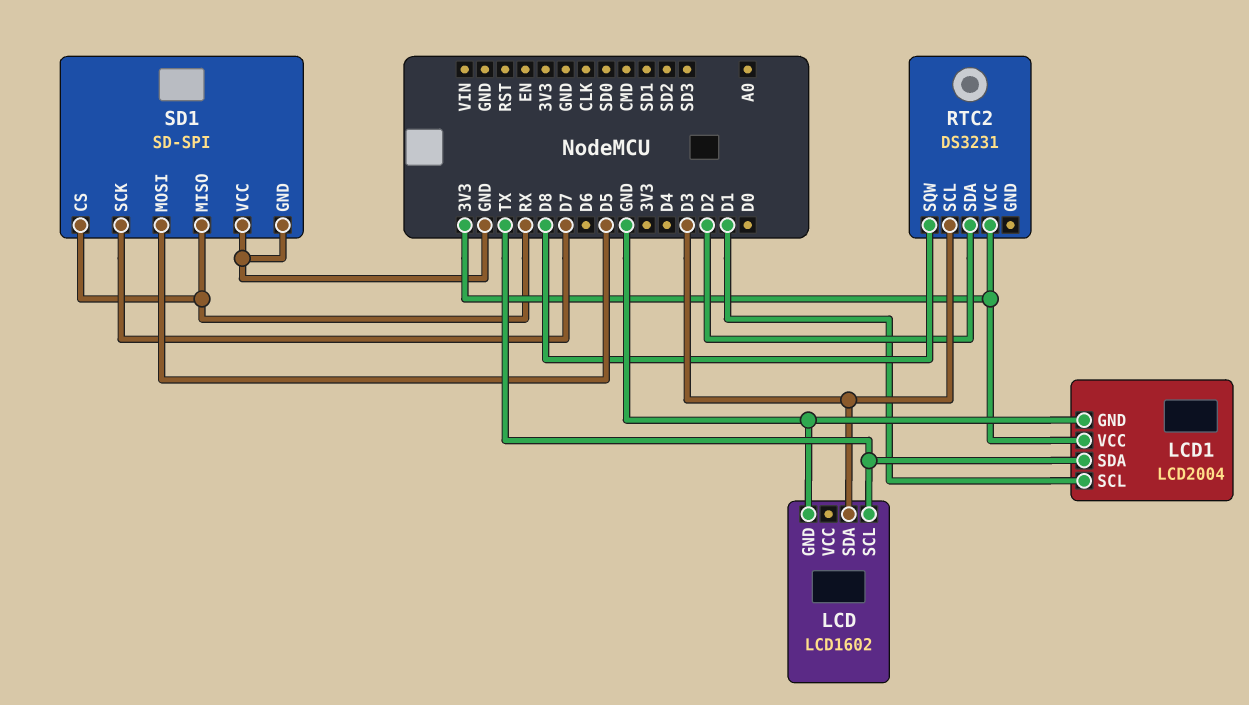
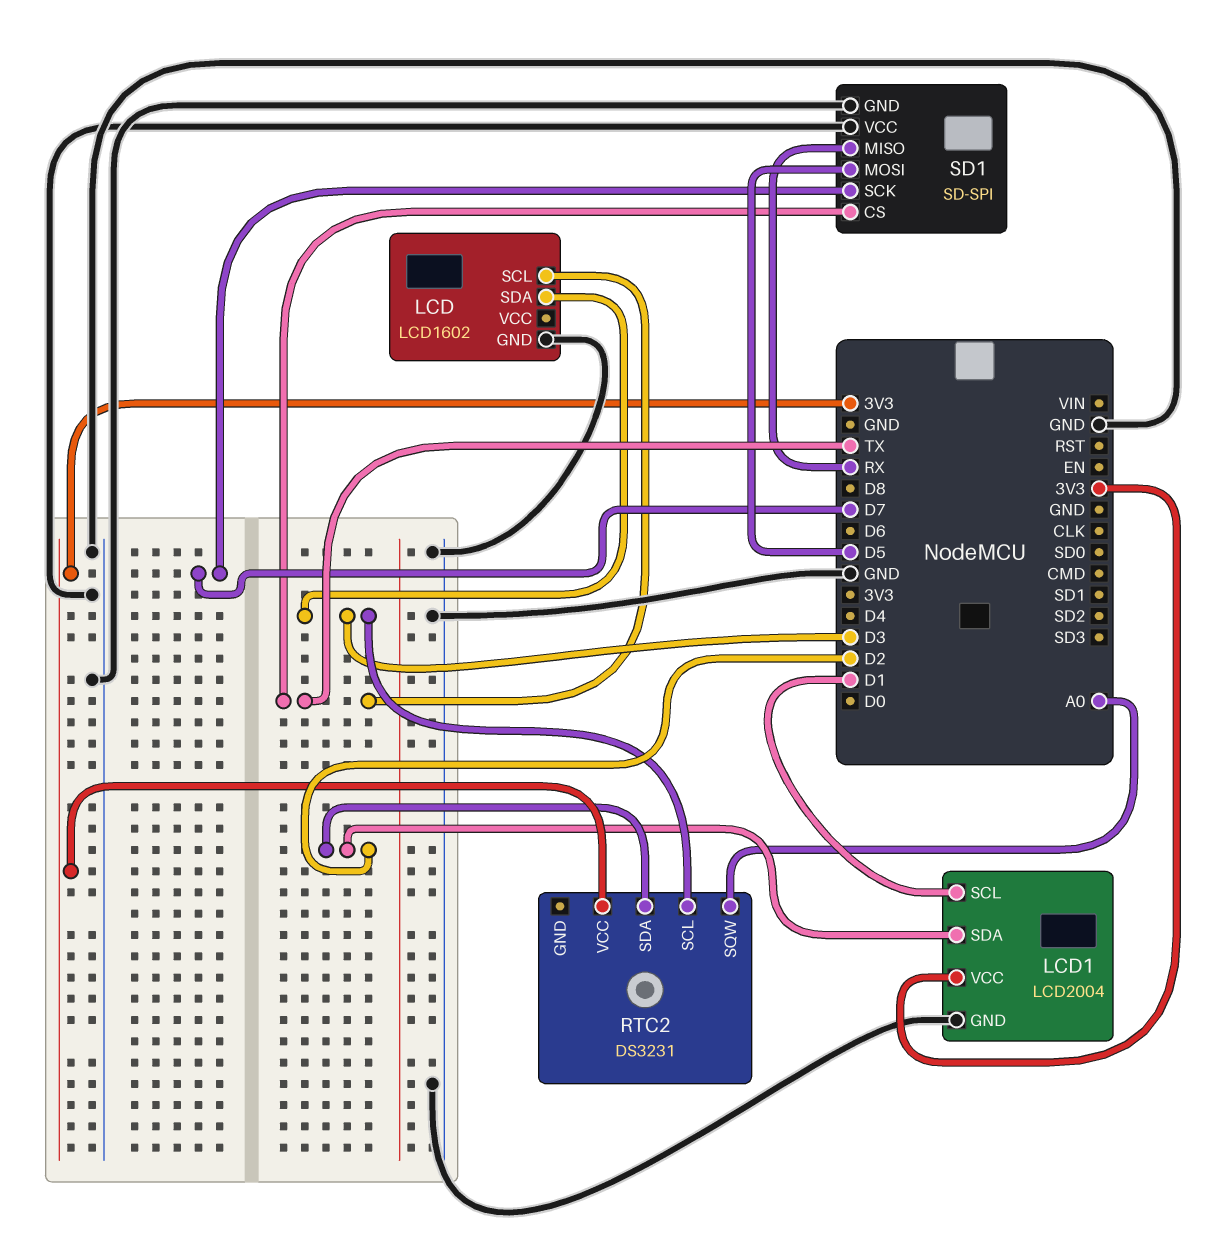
LCD1 pin SDA: TX -> D2
RTC2 pin SQW: D8 -> A0
SD1 pin CS: RX -> TX

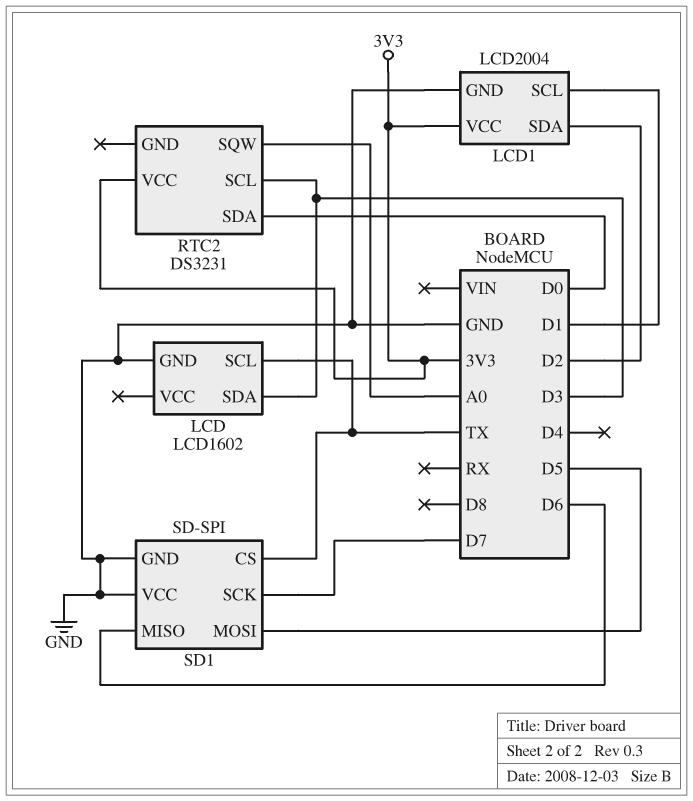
RTC2 pin SDA: D2 -> D0
SD1 pin MISO: RX -> D6

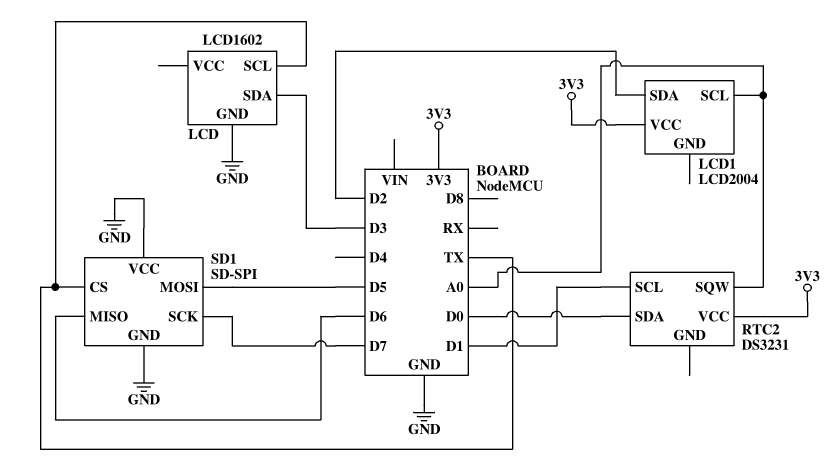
LCD1 pin GND: GND -> none
LCD1 pin SCL: D1 -> A0
RTC2 pin SCL: D3 -> D1

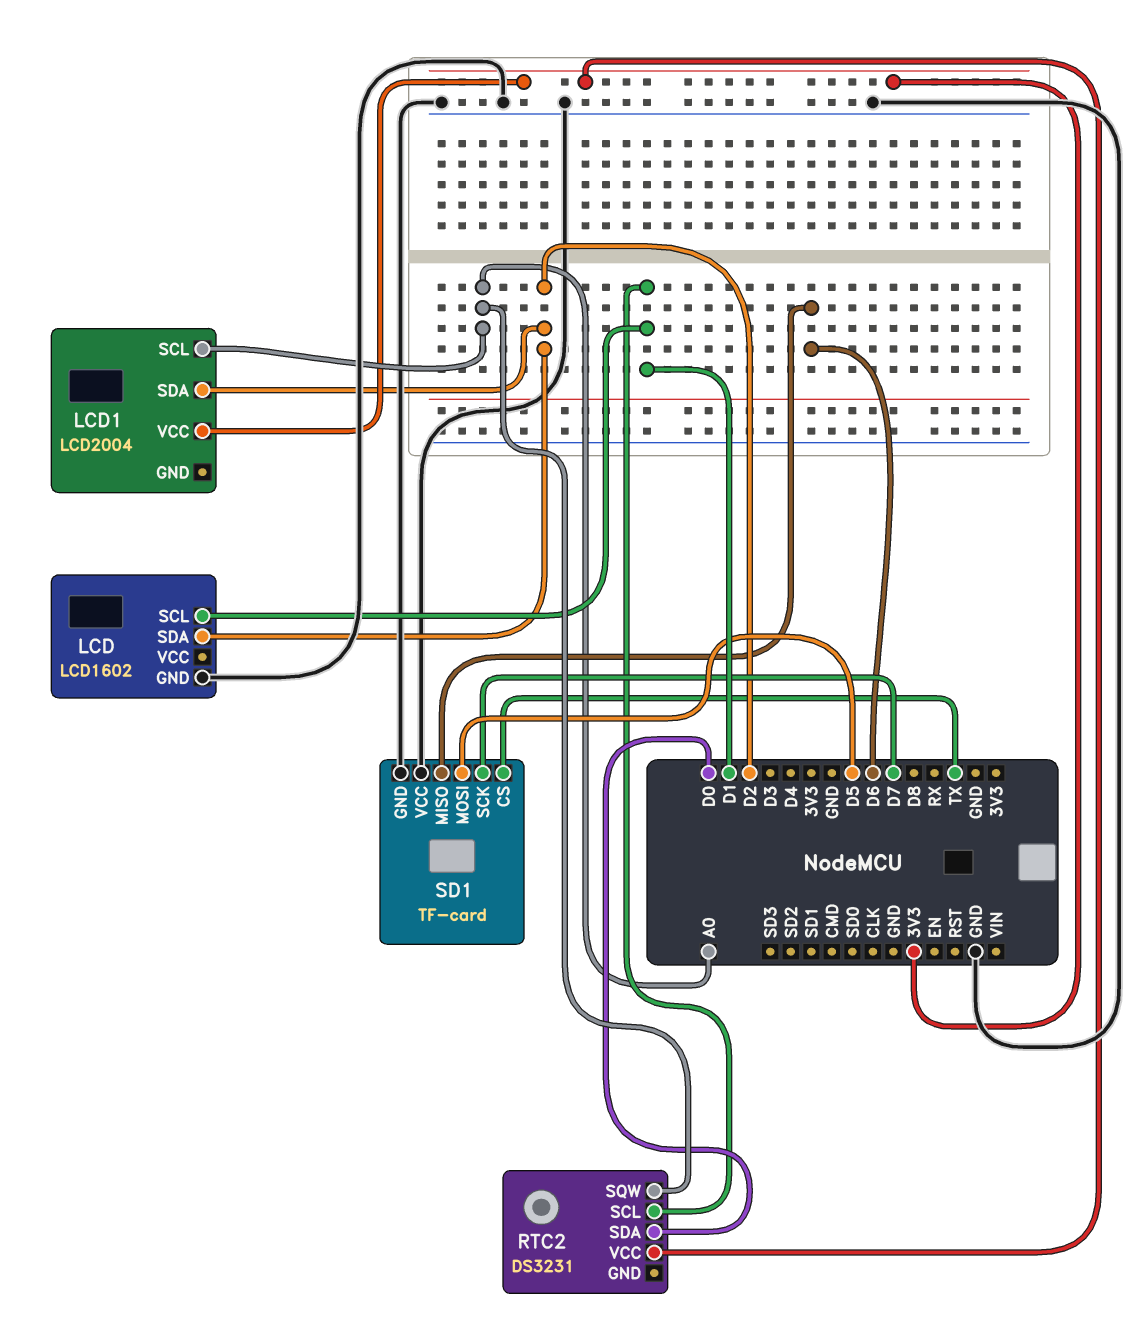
LCD pin SCL: TX -> D1
LCD pin SDA: D3 -> D2
SD1: SD-SPI -> TF-card

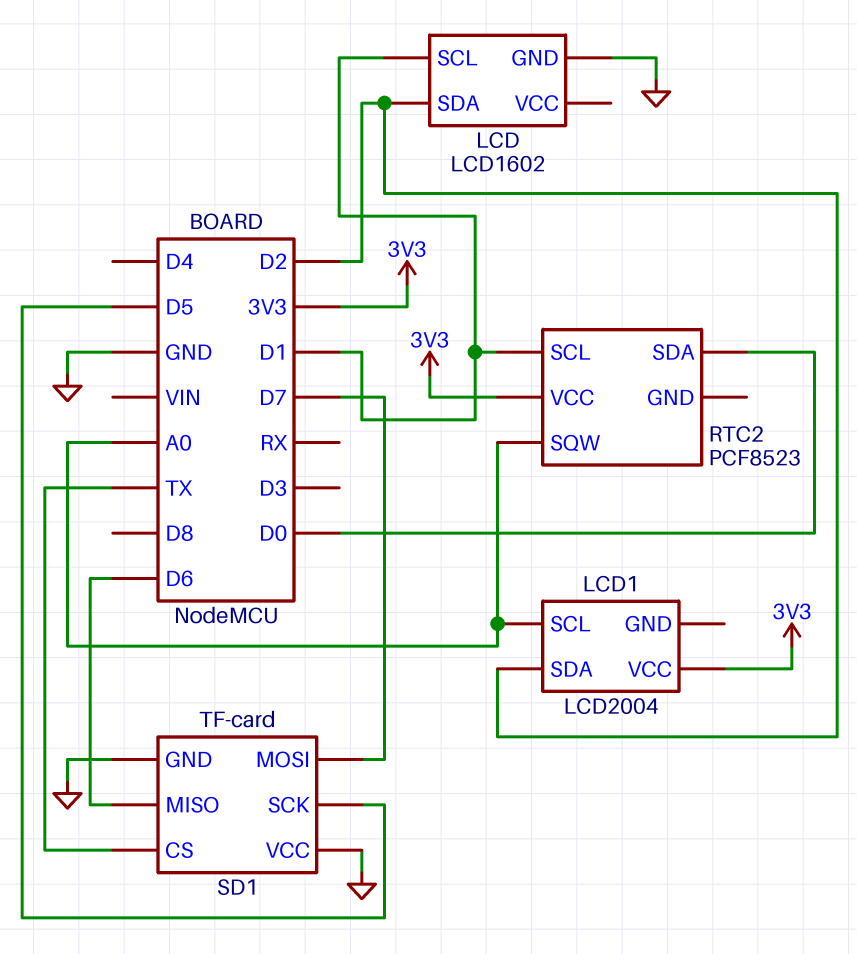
RTC2: DS3231 -> PCF8523
SD1 pin MOSI: D5 -> D7
SD1 pin SCK: D7 -> D5

